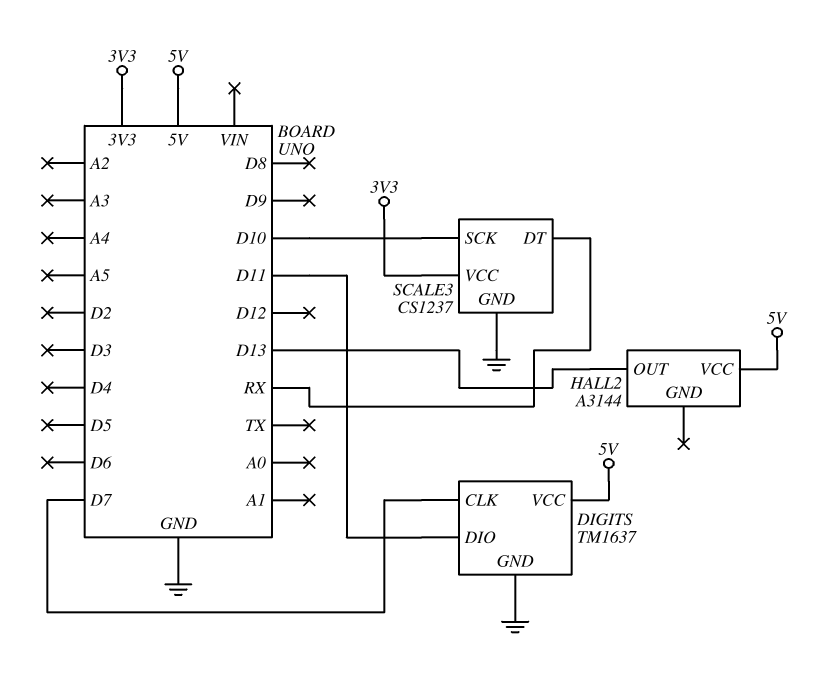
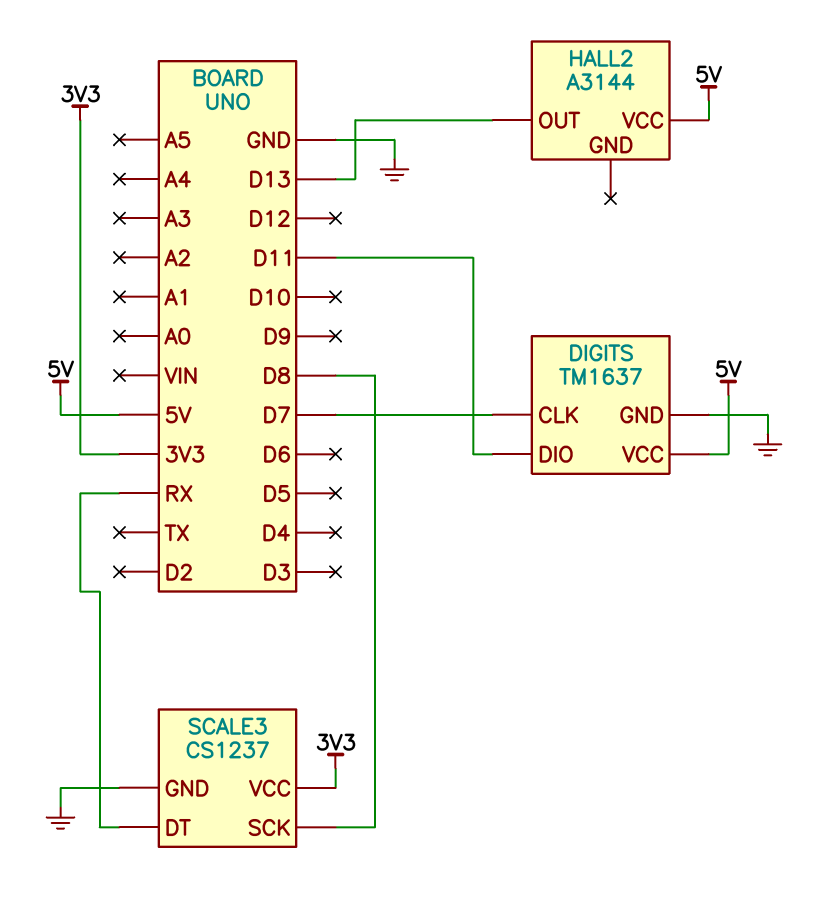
SCALE3 pin SCK: D10 -> D8

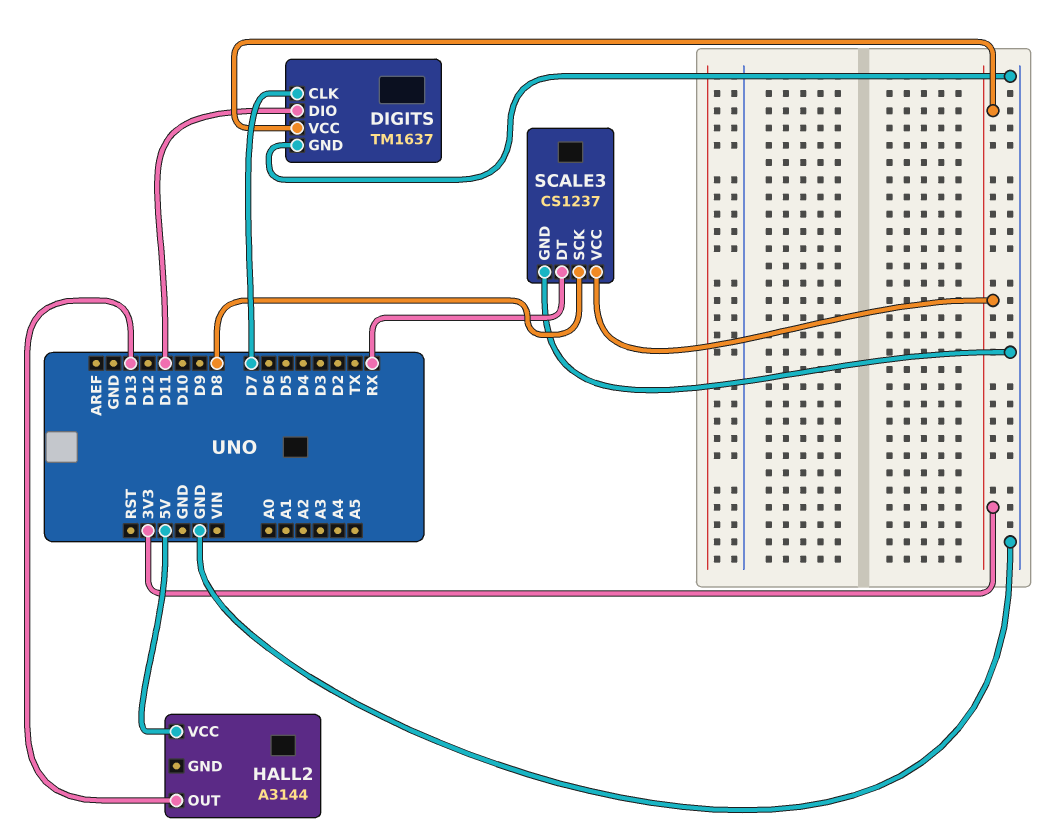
DIGITS pin VCC: 5V -> 3V3

